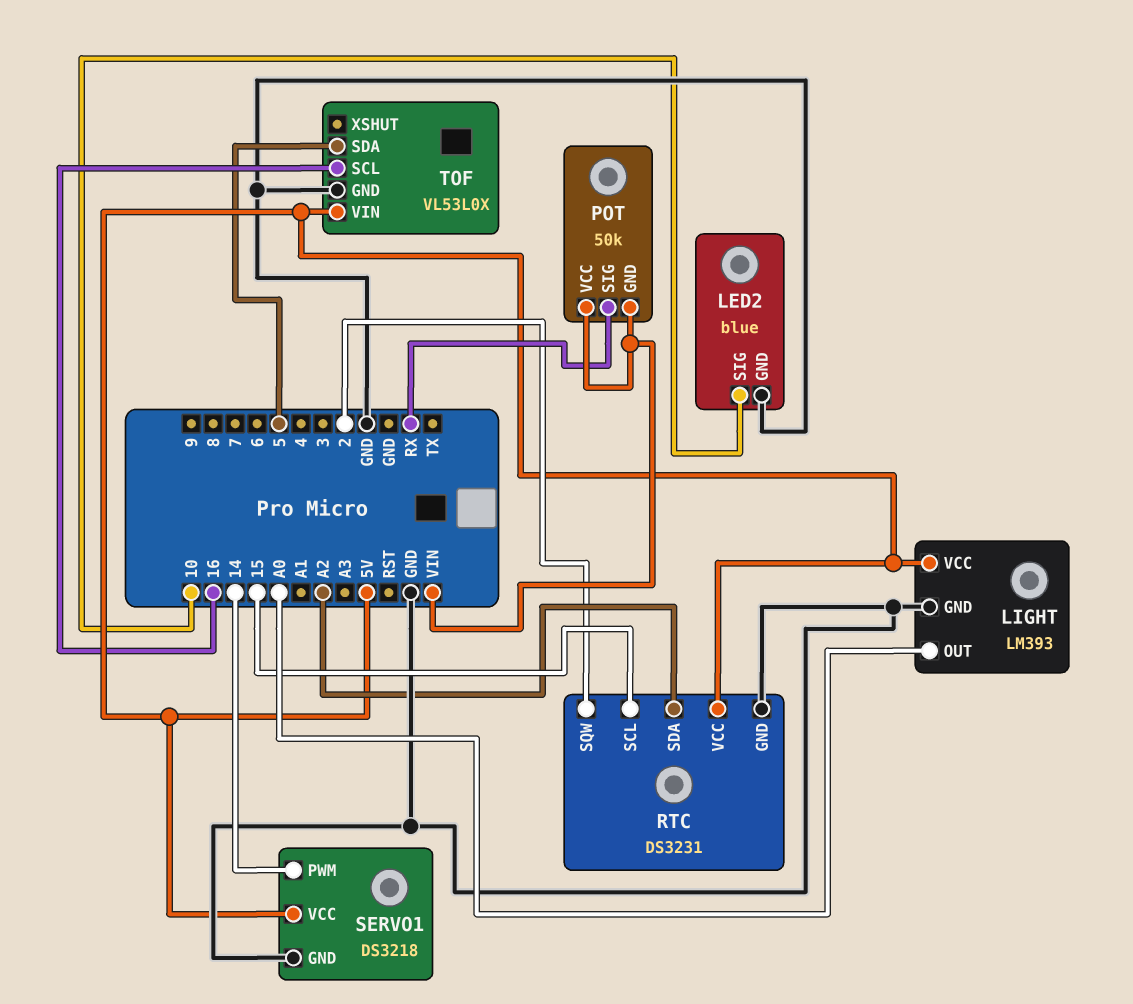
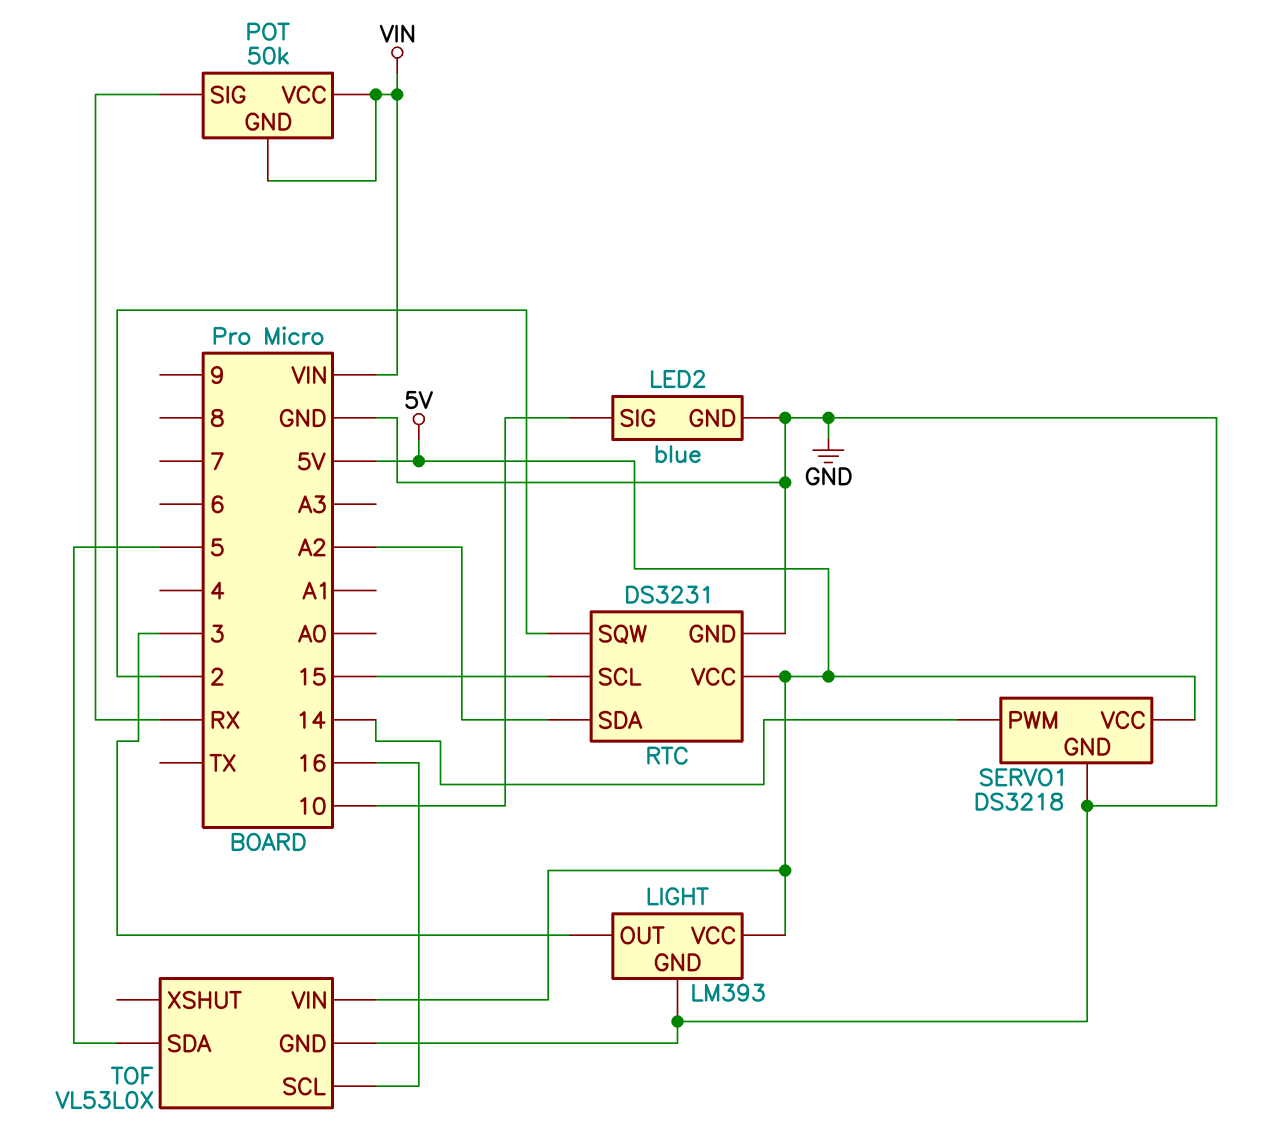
LIGHT pin OUT: A0 -> 3

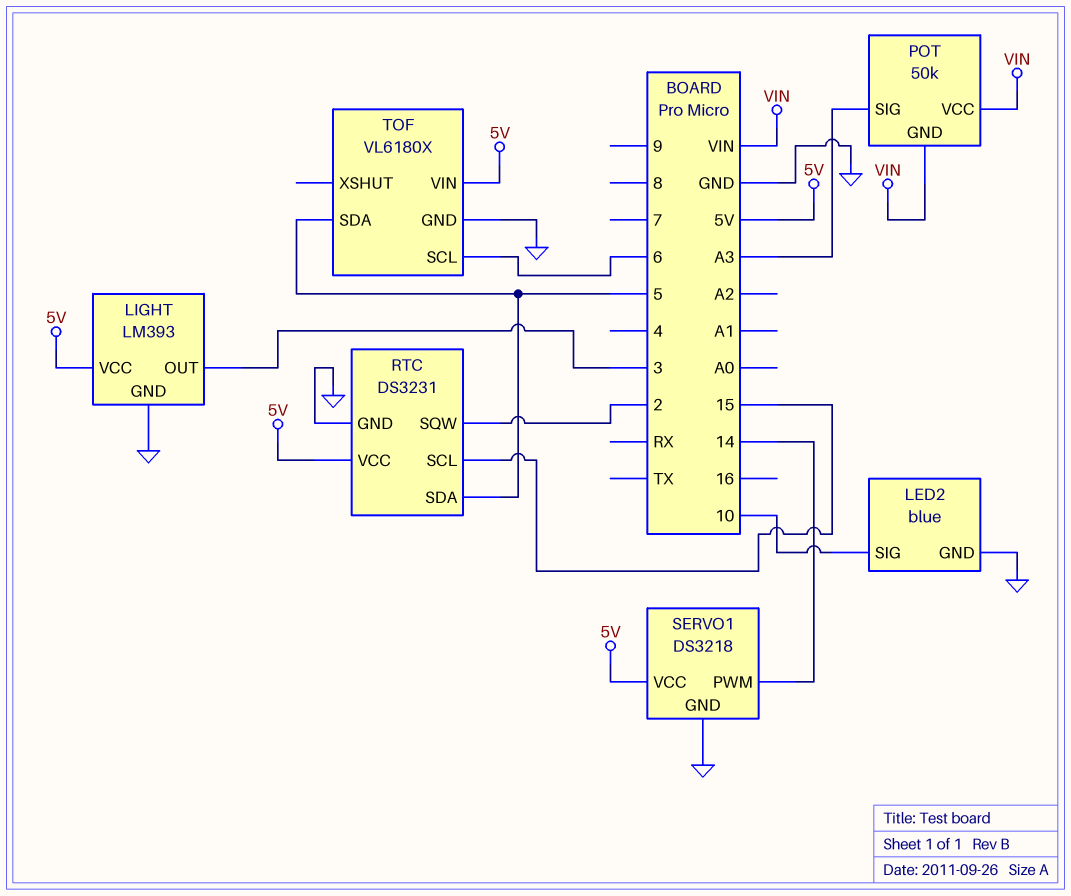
POT pin SIG: RX -> A3
RTC pin SDA: A2 -> 5
TOF: VL53L0X -> VL6180X
TOF pin SCL: 16 -> 6

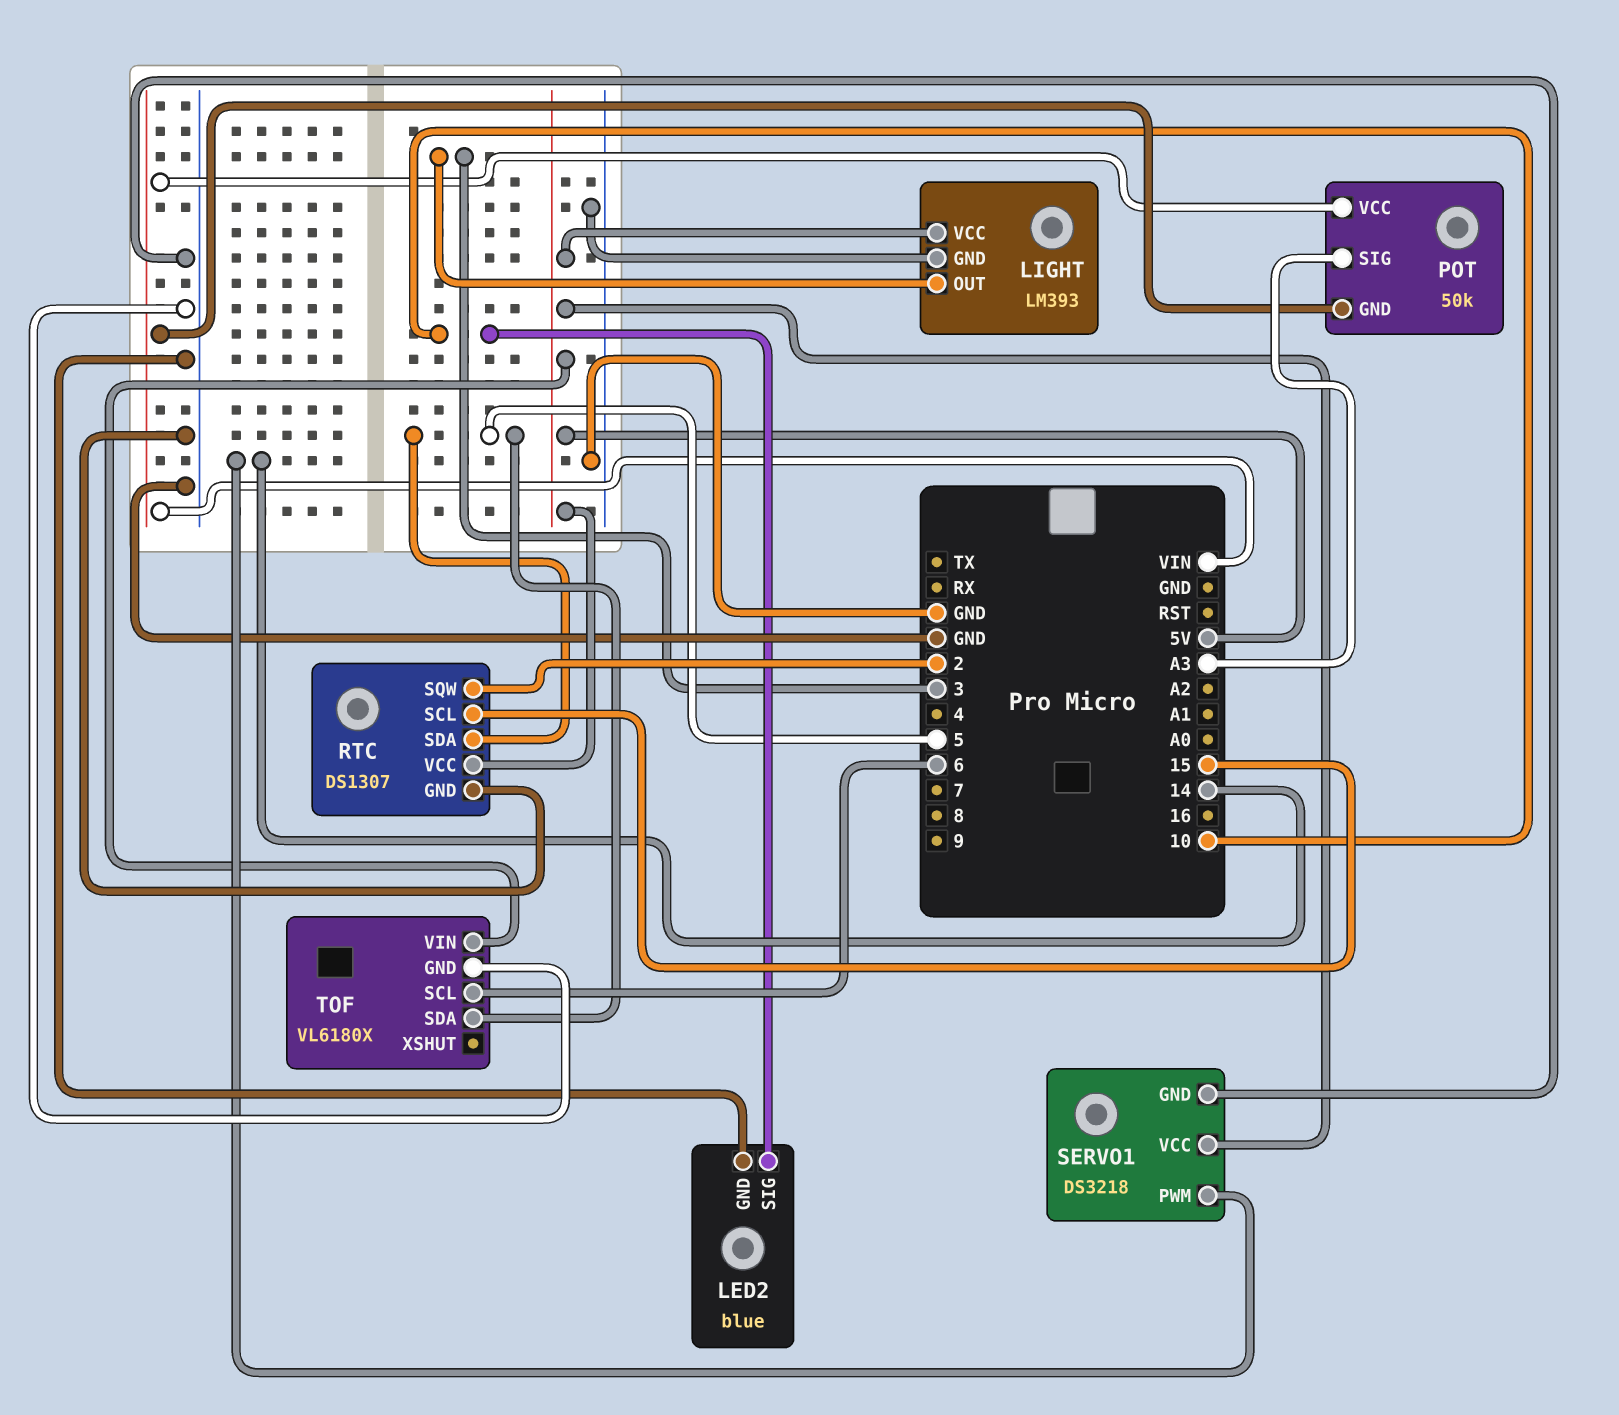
RTC: DS3231 -> DS1307

